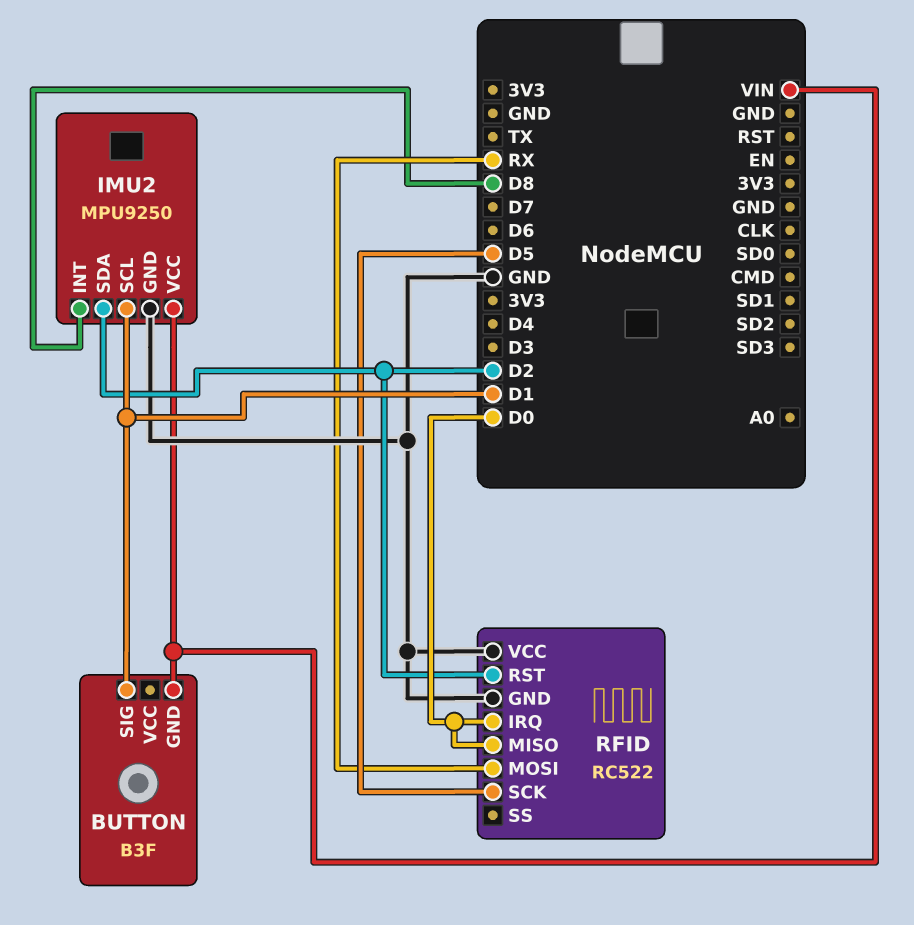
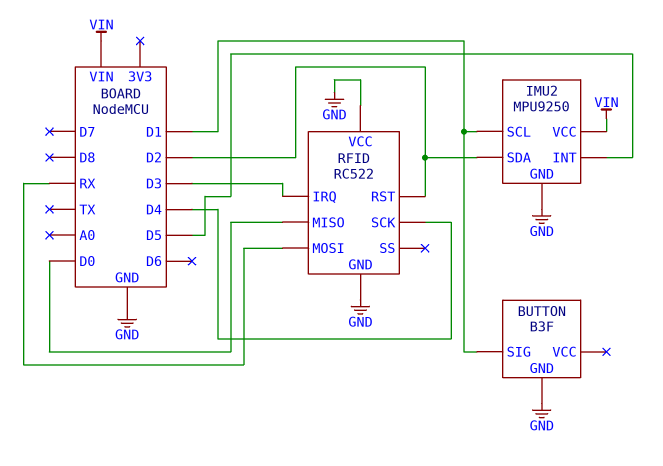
BUTTON pin GND: VIN -> GND
IMU2 pin INT: D8 -> D5
RFID pin IRQ: D0 -> D3
RFID pin SCK: D5 -> D4

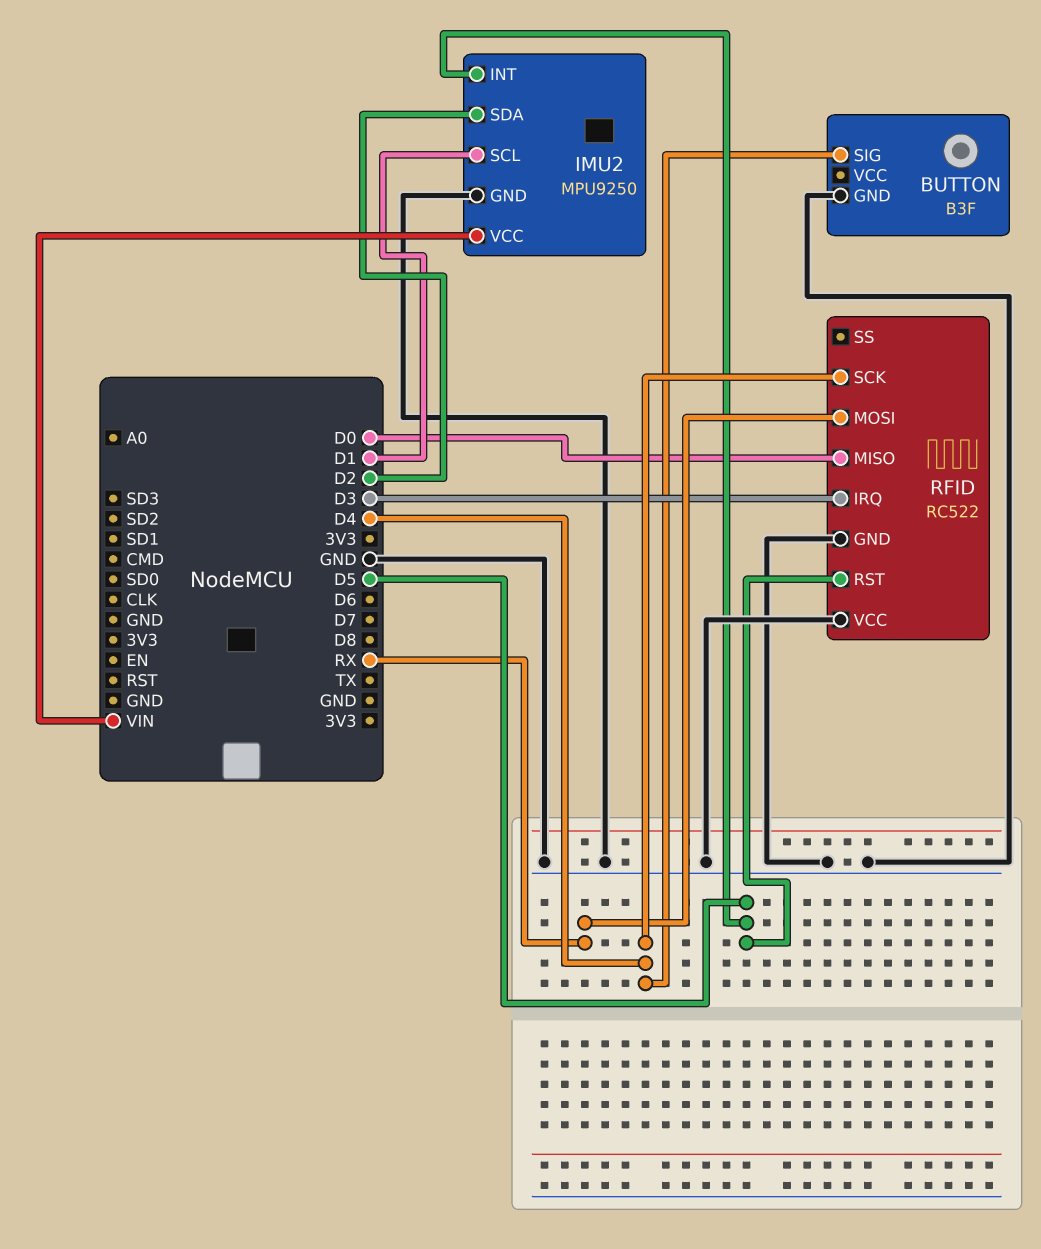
BUTTON pin SIG: D1 -> D4
RFID pin RST: D2 -> D5

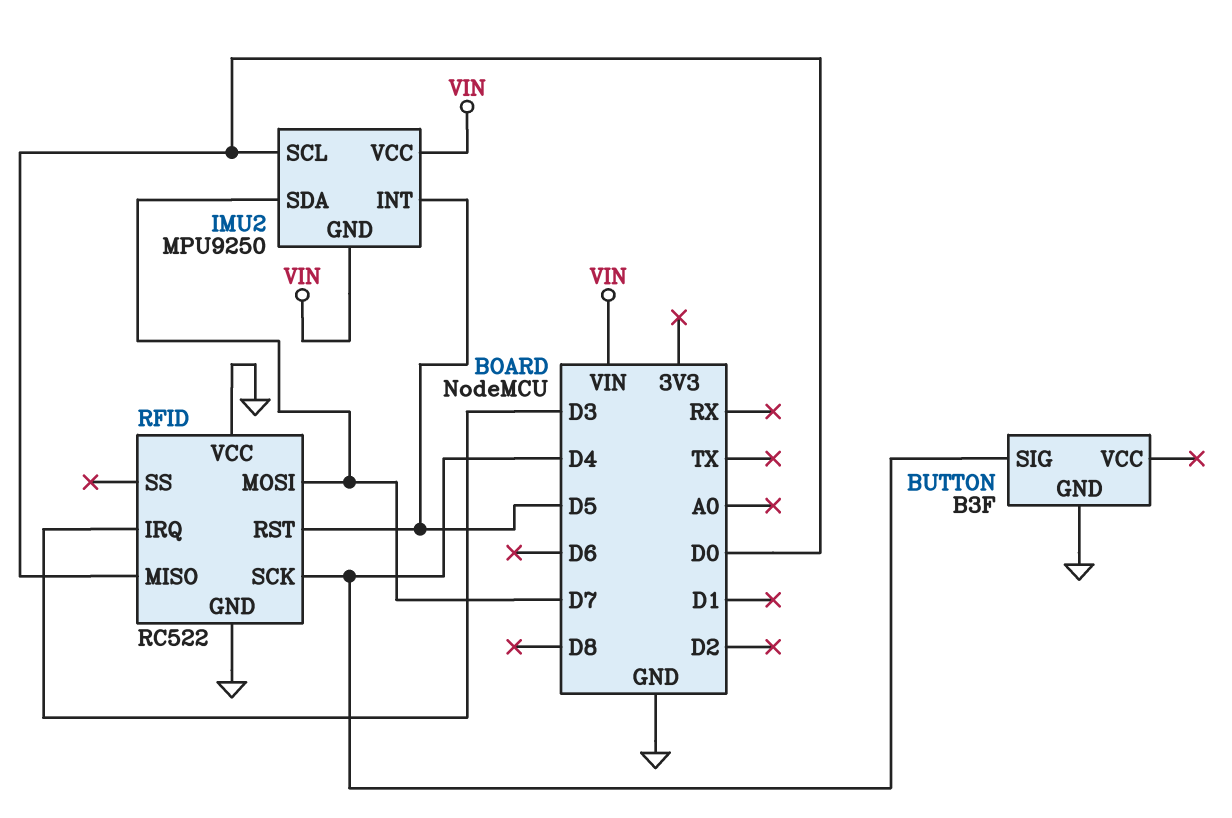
IMU2 pin GND: GND -> VIN
IMU2 pin SCL: D1 -> D0
IMU2 pin SDA: D2 -> D7
RFID pin MOSI: RX -> D7

